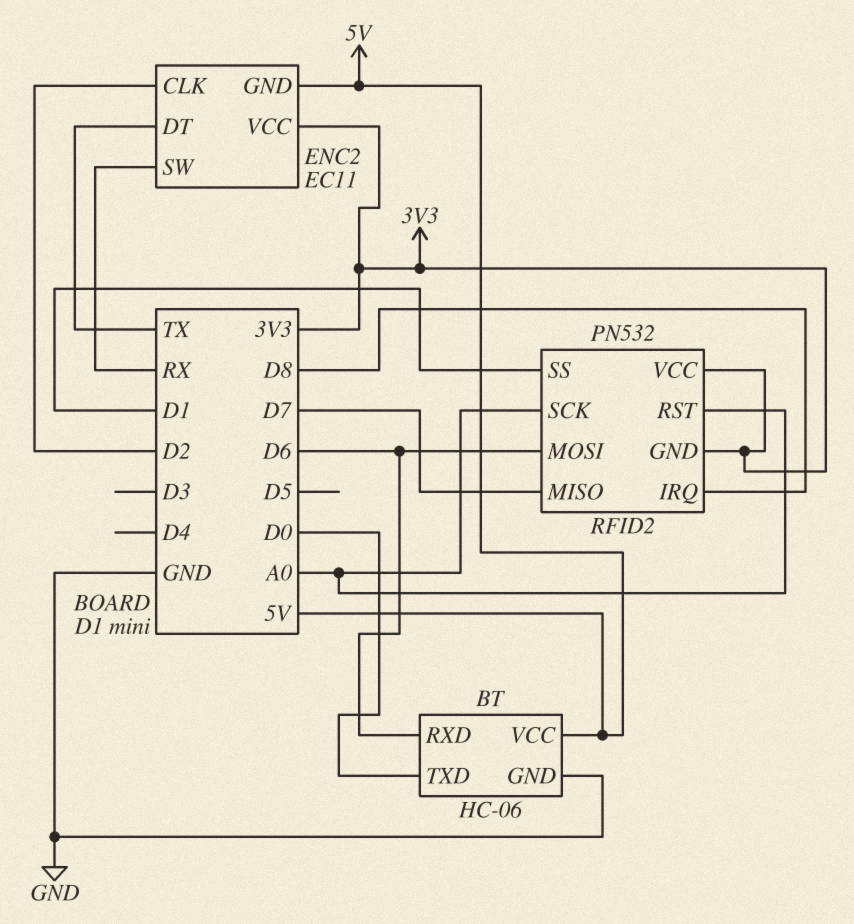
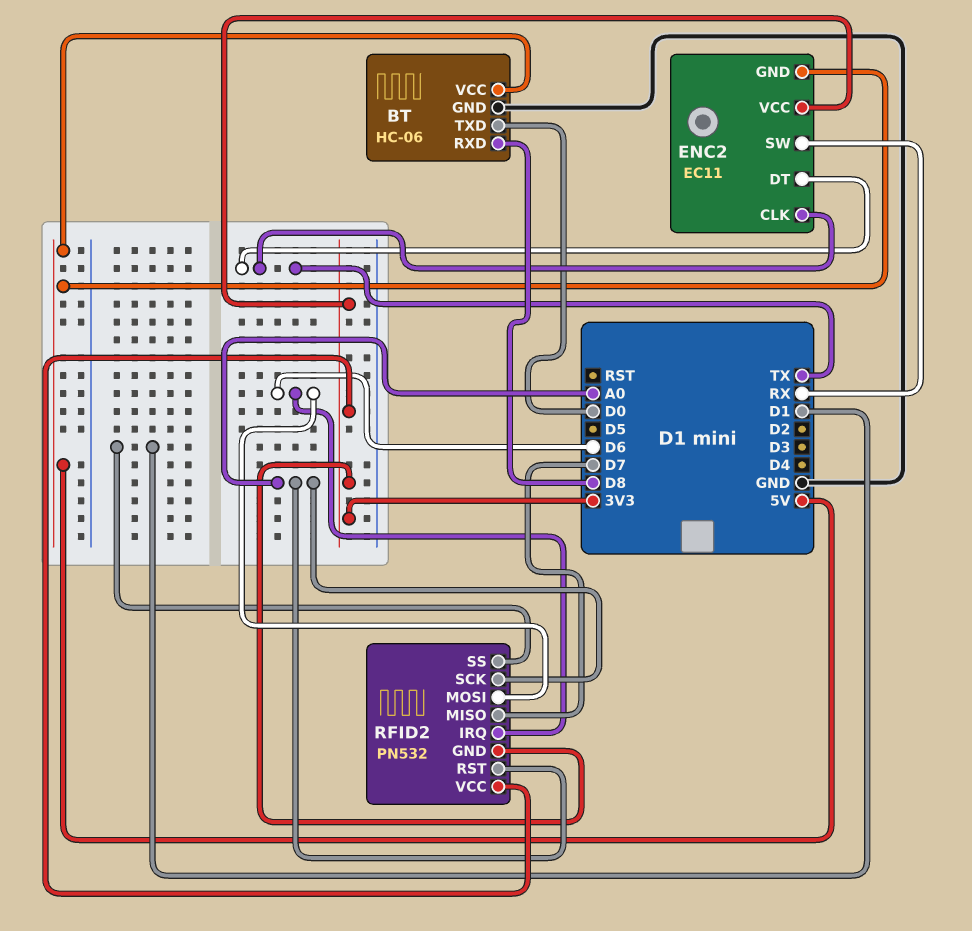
BT pin RXD: D6 -> D8
ENC2 pin CLK: D2 -> TX
RFID2 pin IRQ: D8 -> D6

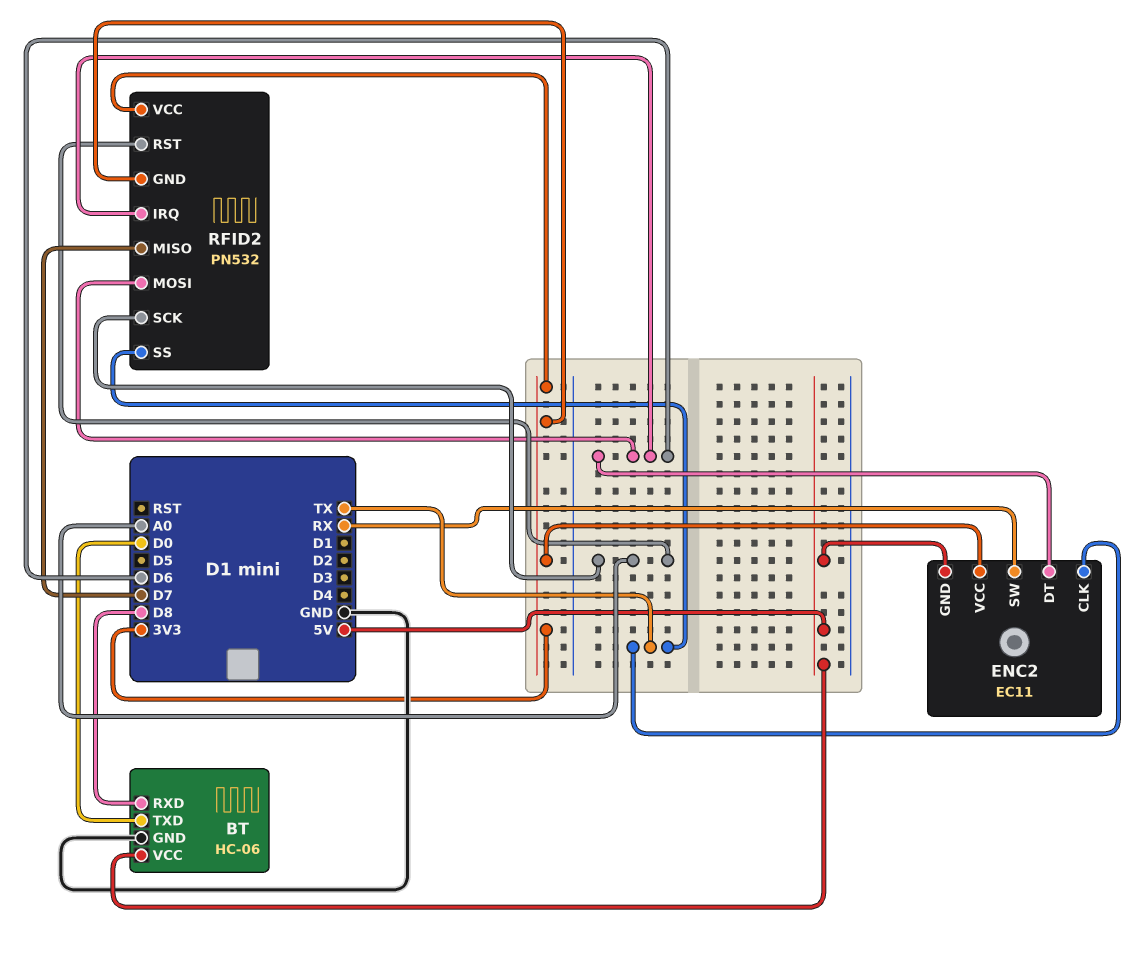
ENC2 pin DT: TX -> D6
RFID2 pin SS: D1 -> TX

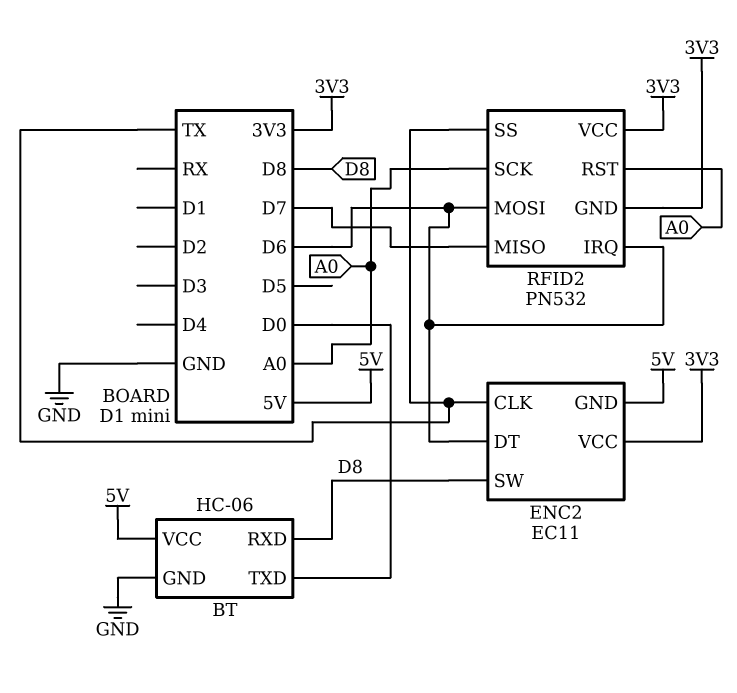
ENC2 pin SW: RX -> D8

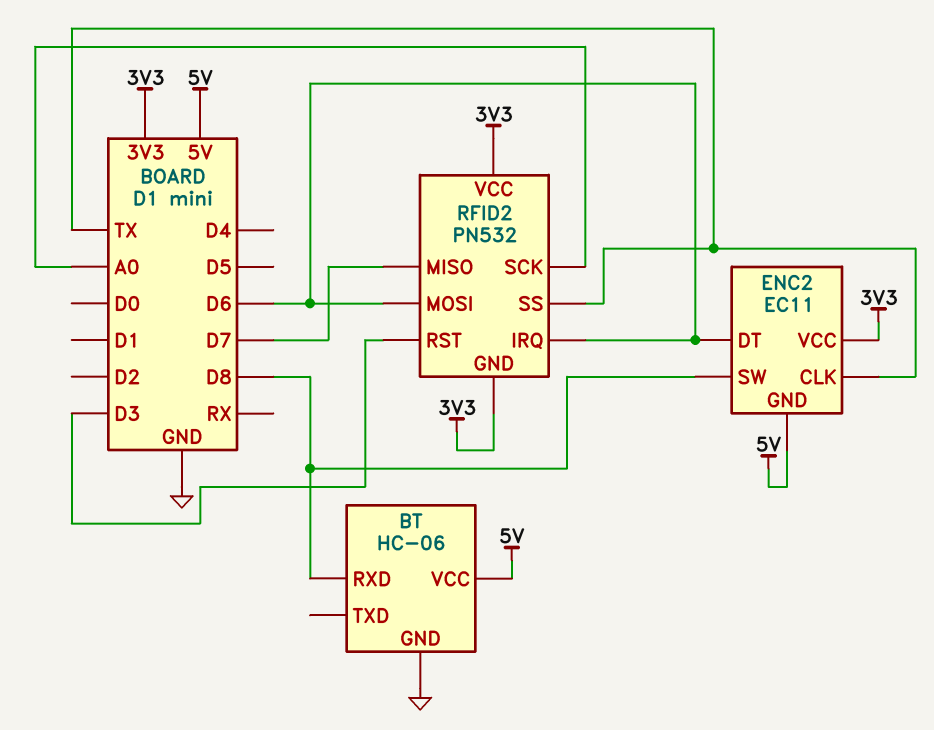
BT pin TXD: D0 -> none
RFID2 pin RST: A0 -> D3

